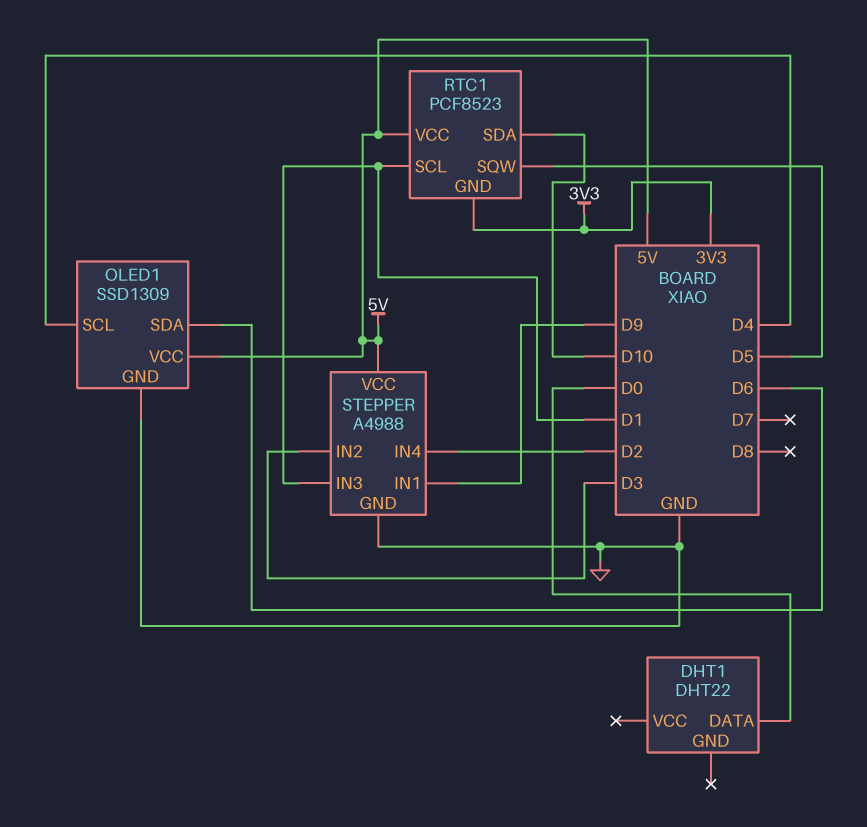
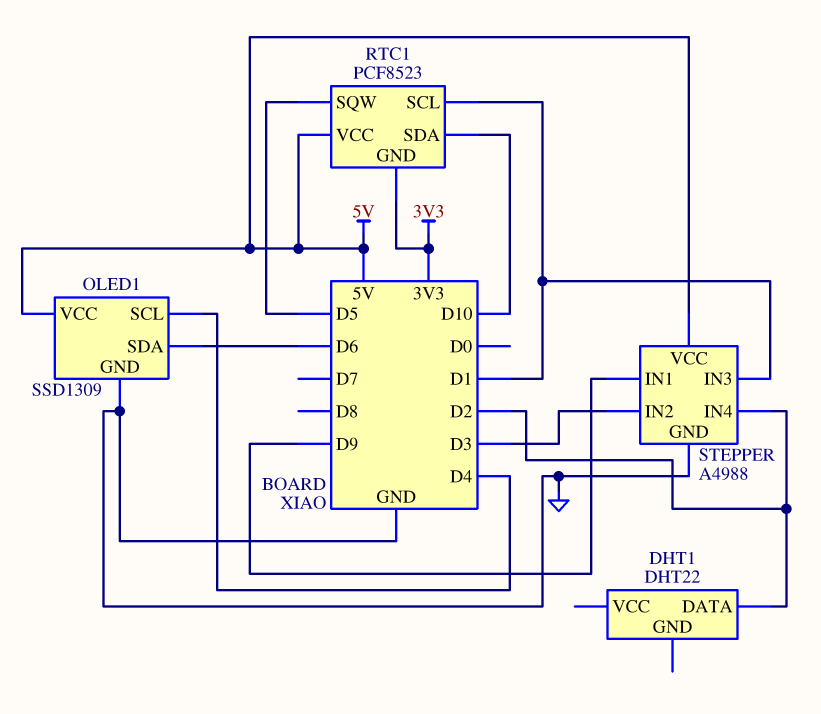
DHT1 pin DATA: D0 -> D2

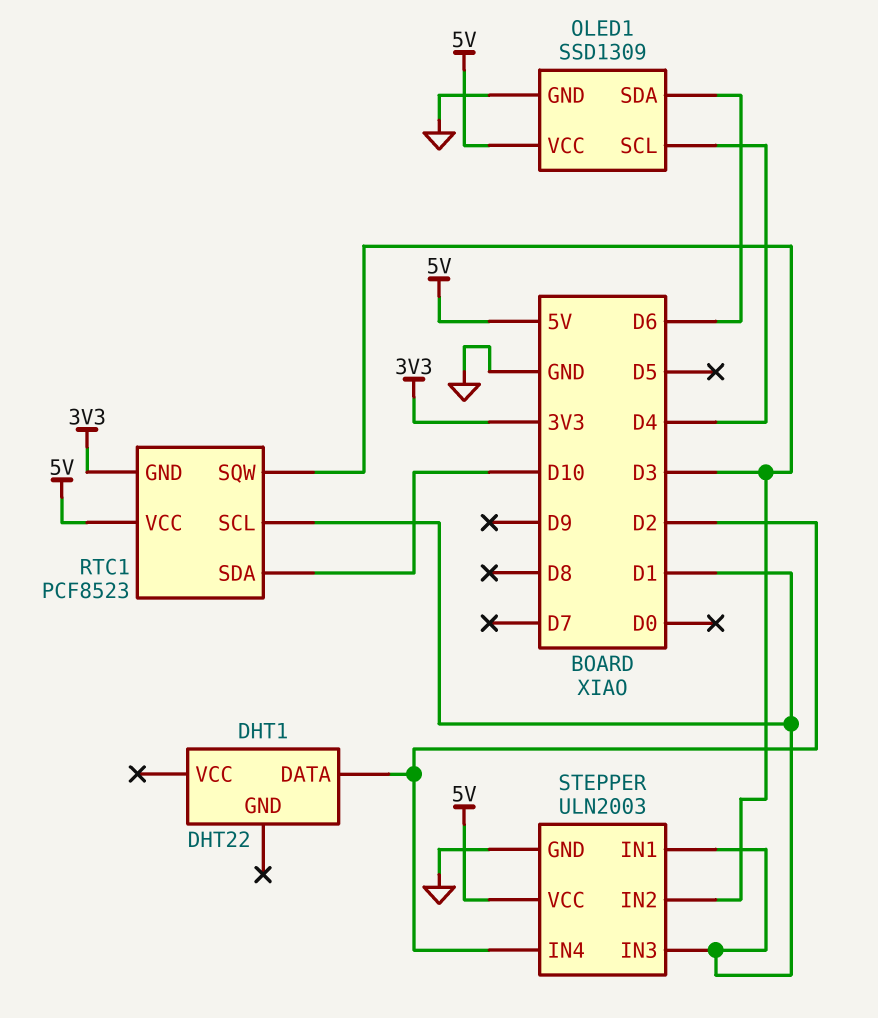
RTC1 pin SQW: D5 -> D3
STEPPER: A4988 -> ULN2003
STEPPER pin IN1: D9 -> D1

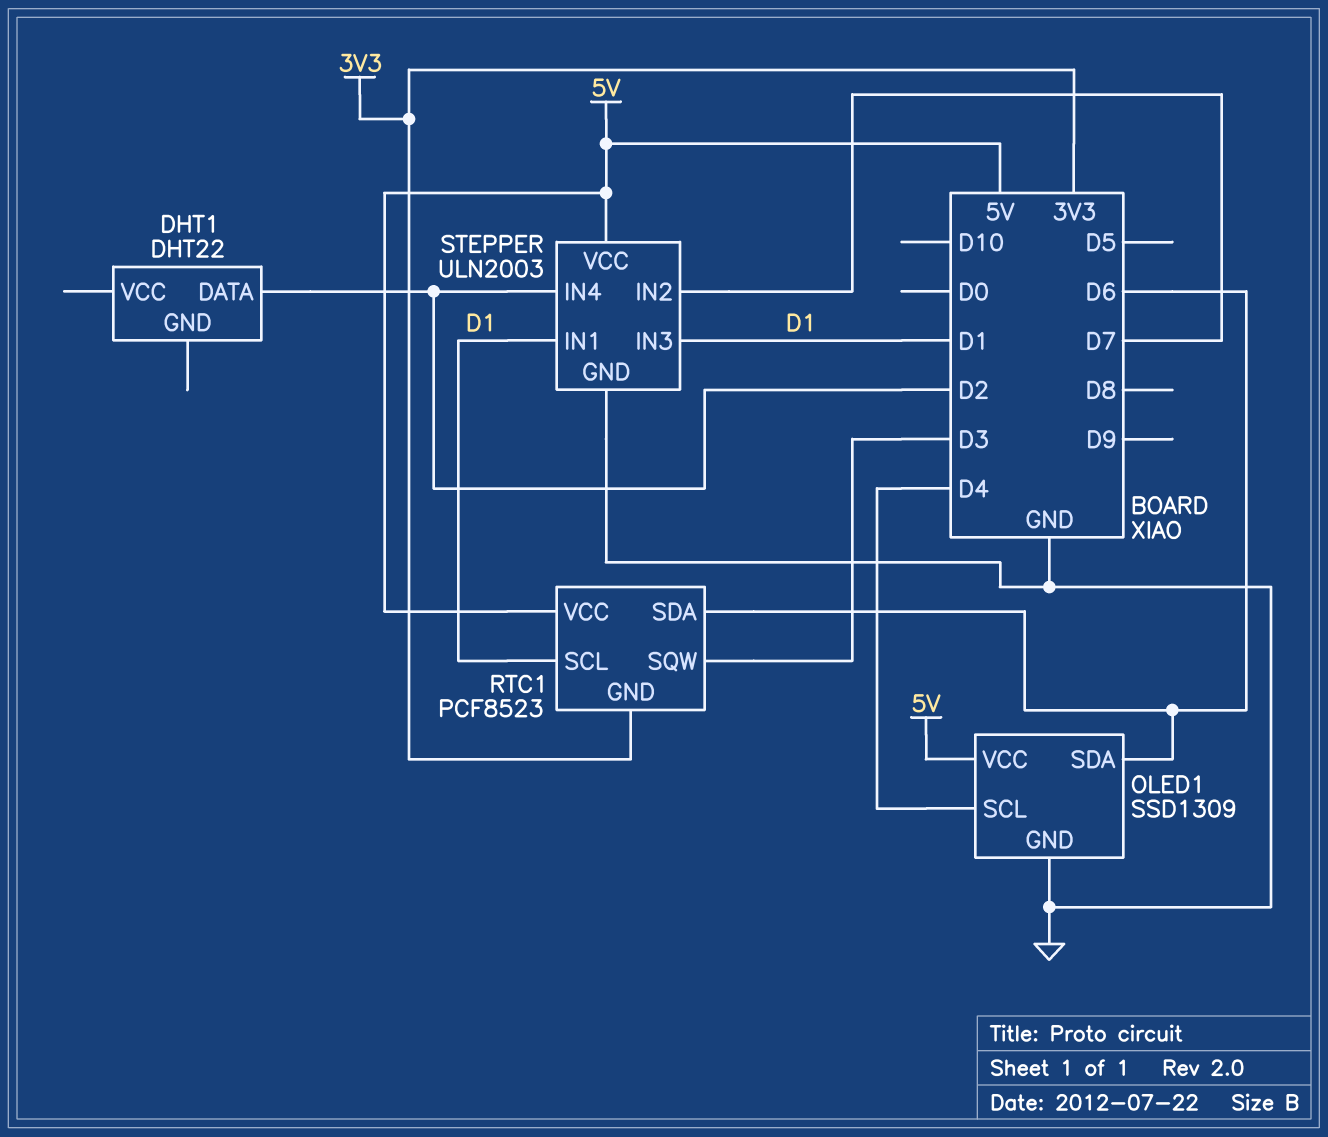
RTC1 pin SDA: D10 -> D6
STEPPER pin IN2: D3 -> D7

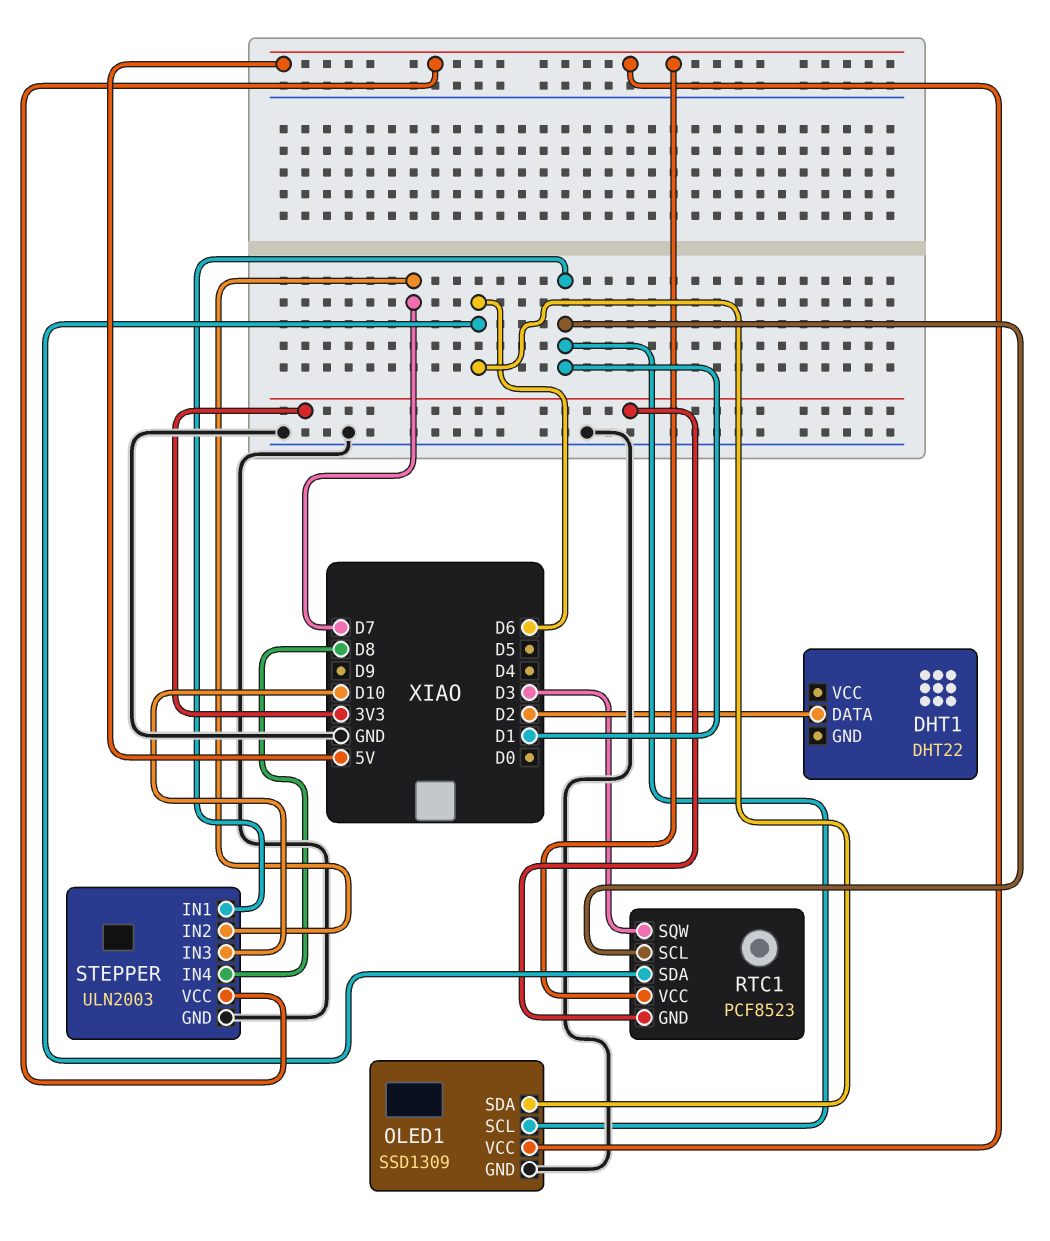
OLED1 pin SCL: D4 -> D1
STEPPER pin IN3: D1 -> D10
STEPPER pin IN4: D2 -> D8

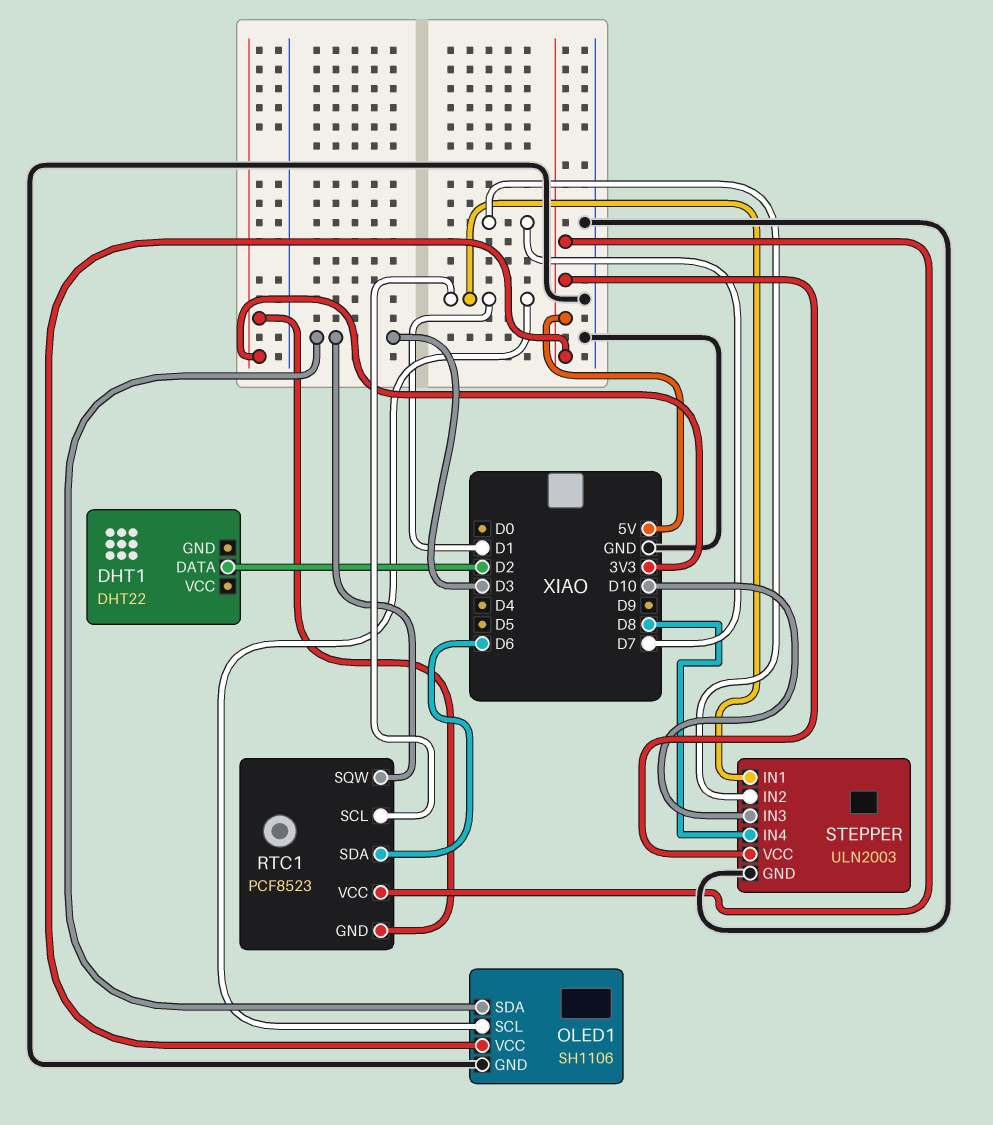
OLED1: SSD1309 -> SH1106
OLED1 pin SDA: D6 -> D3

